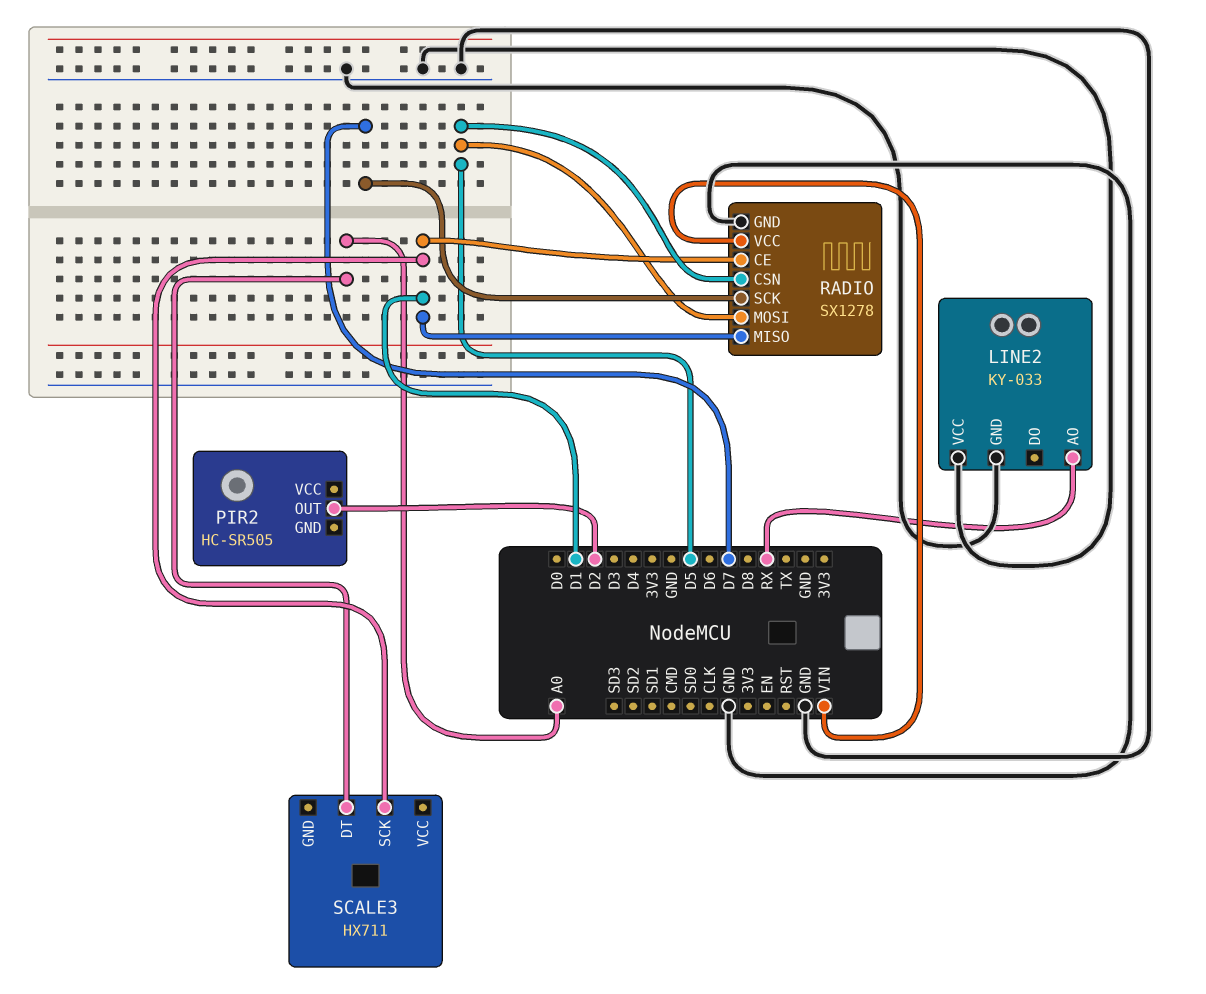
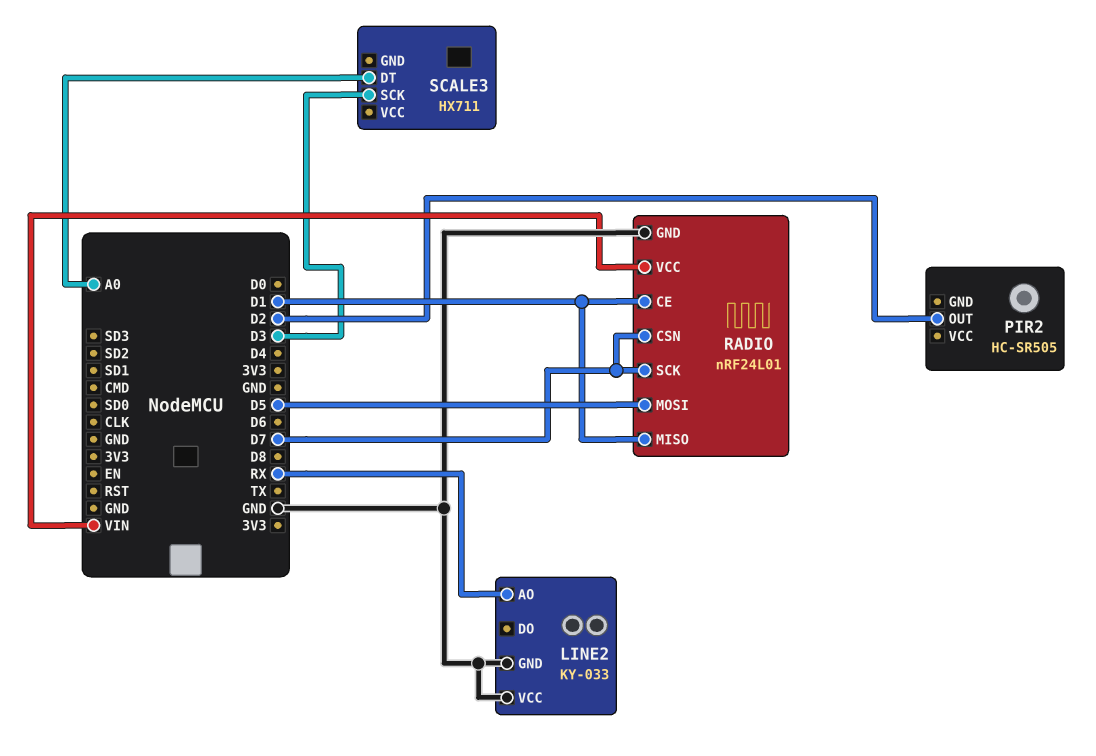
RADIO: SX1278 -> nRF24L01
RADIO pin CSN: D5 -> D7
SCALE3 pin SCK: D1 -> D3

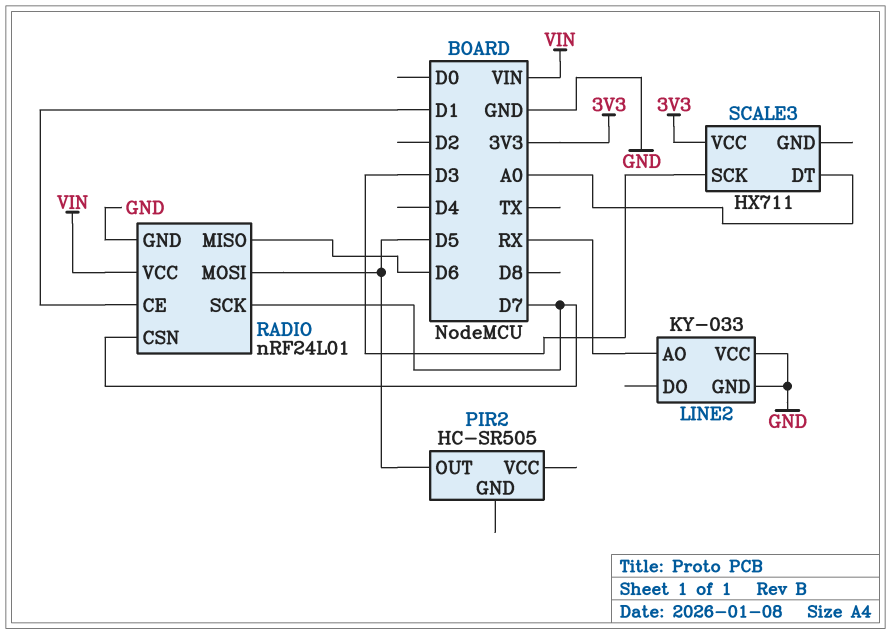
PIR2 pin OUT: D2 -> D5
RADIO pin MISO: D1 -> D6
SCALE3 pin VCC: none -> 3V3

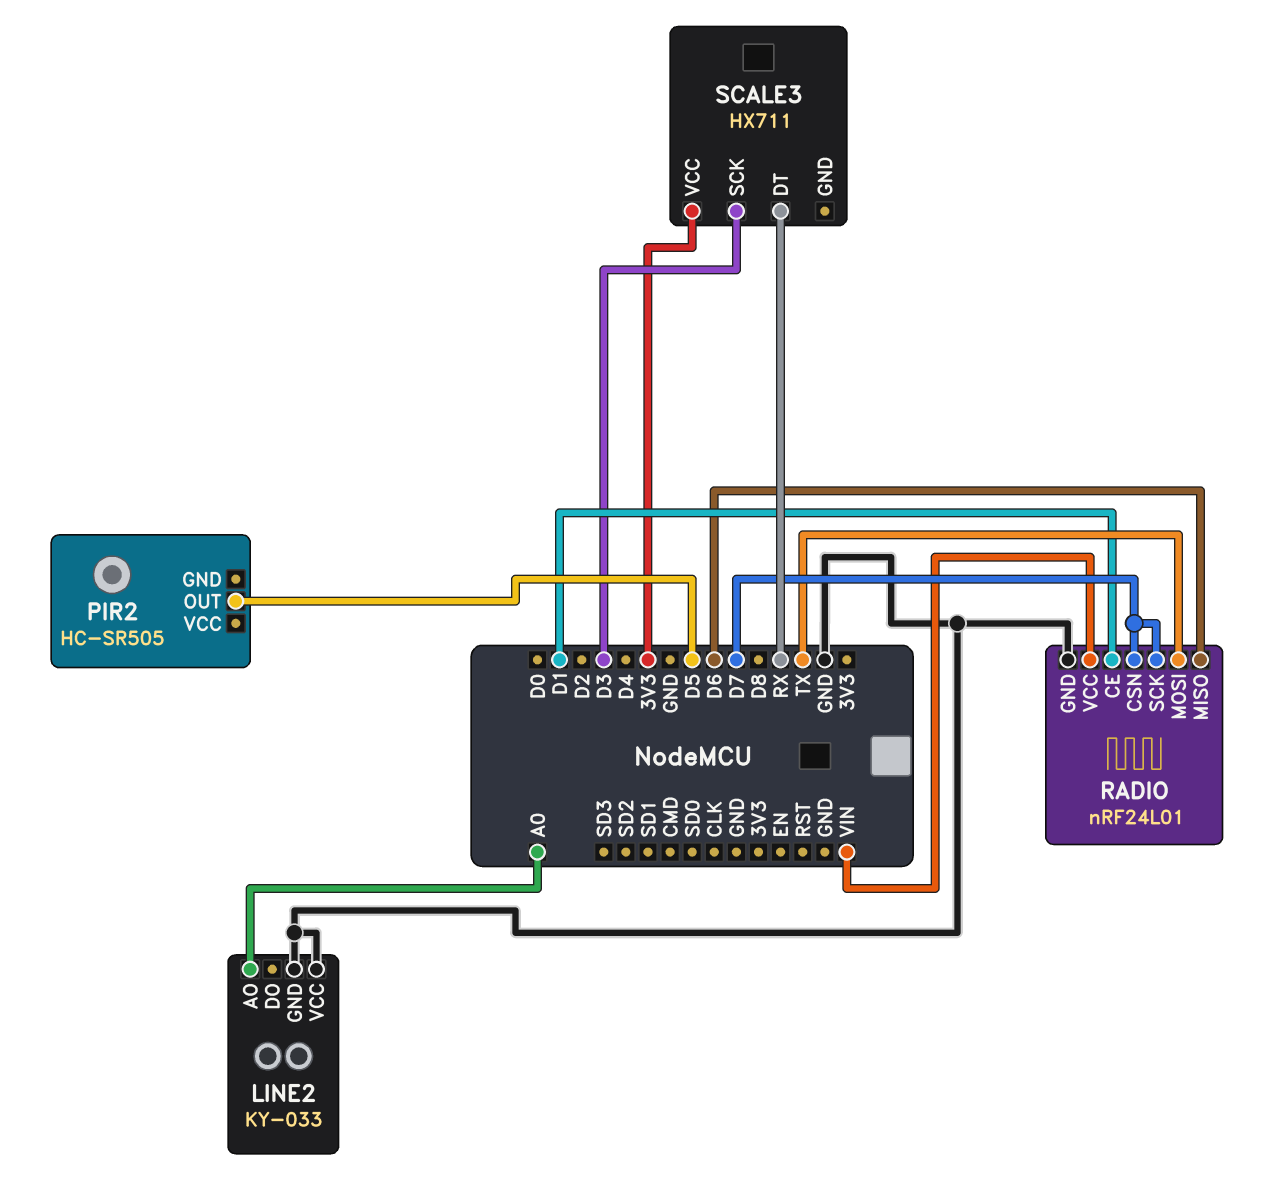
LINE2 pin AO: RX -> A0
RADIO pin MOSI: D5 -> TX
SCALE3 pin DT: A0 -> RX

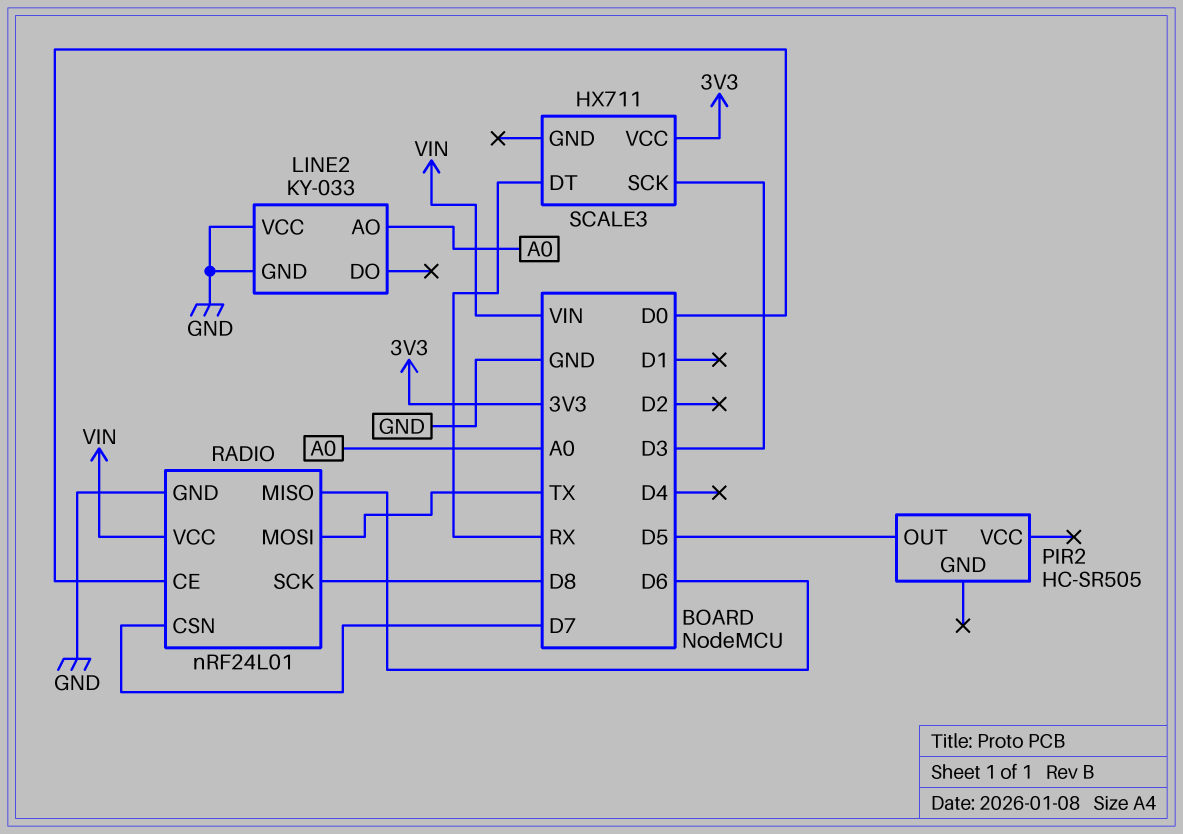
RADIO pin CE: D1 -> D0
RADIO pin SCK: D7 -> D8

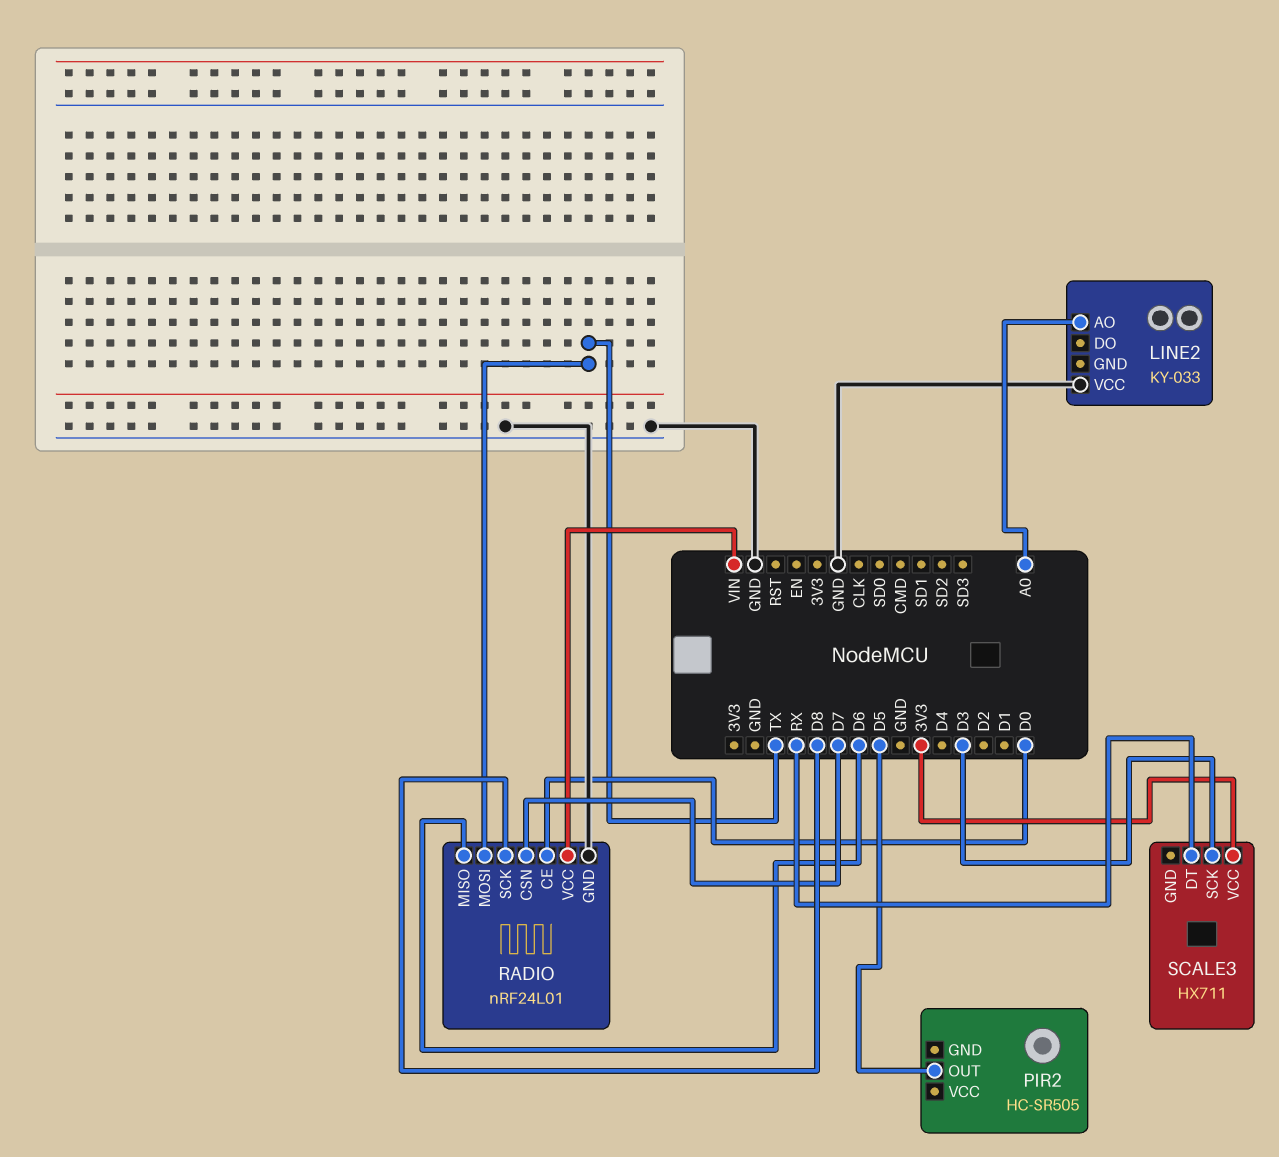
LINE2 pin GND: GND -> none

